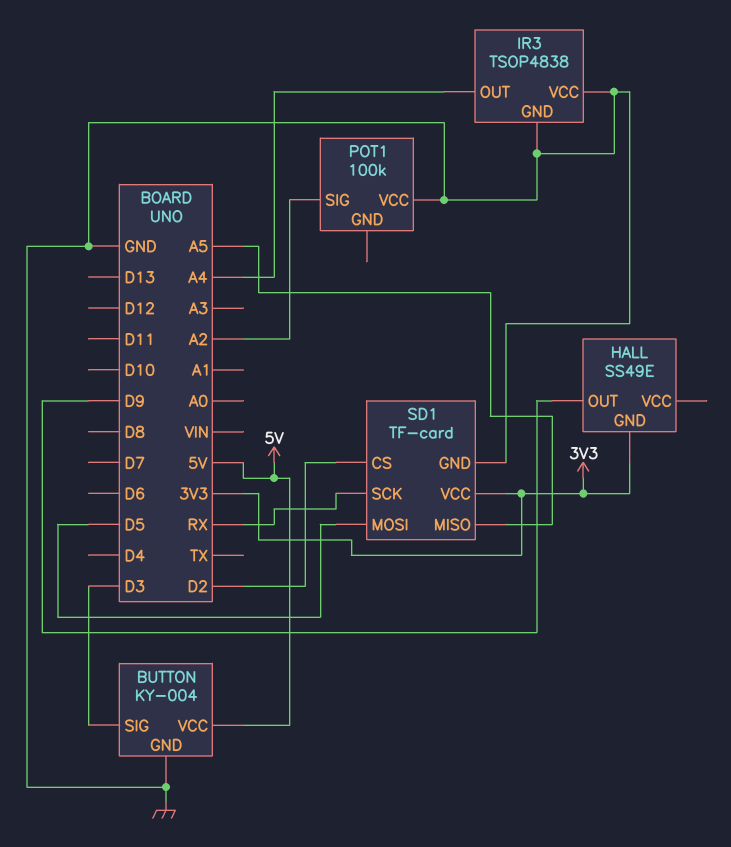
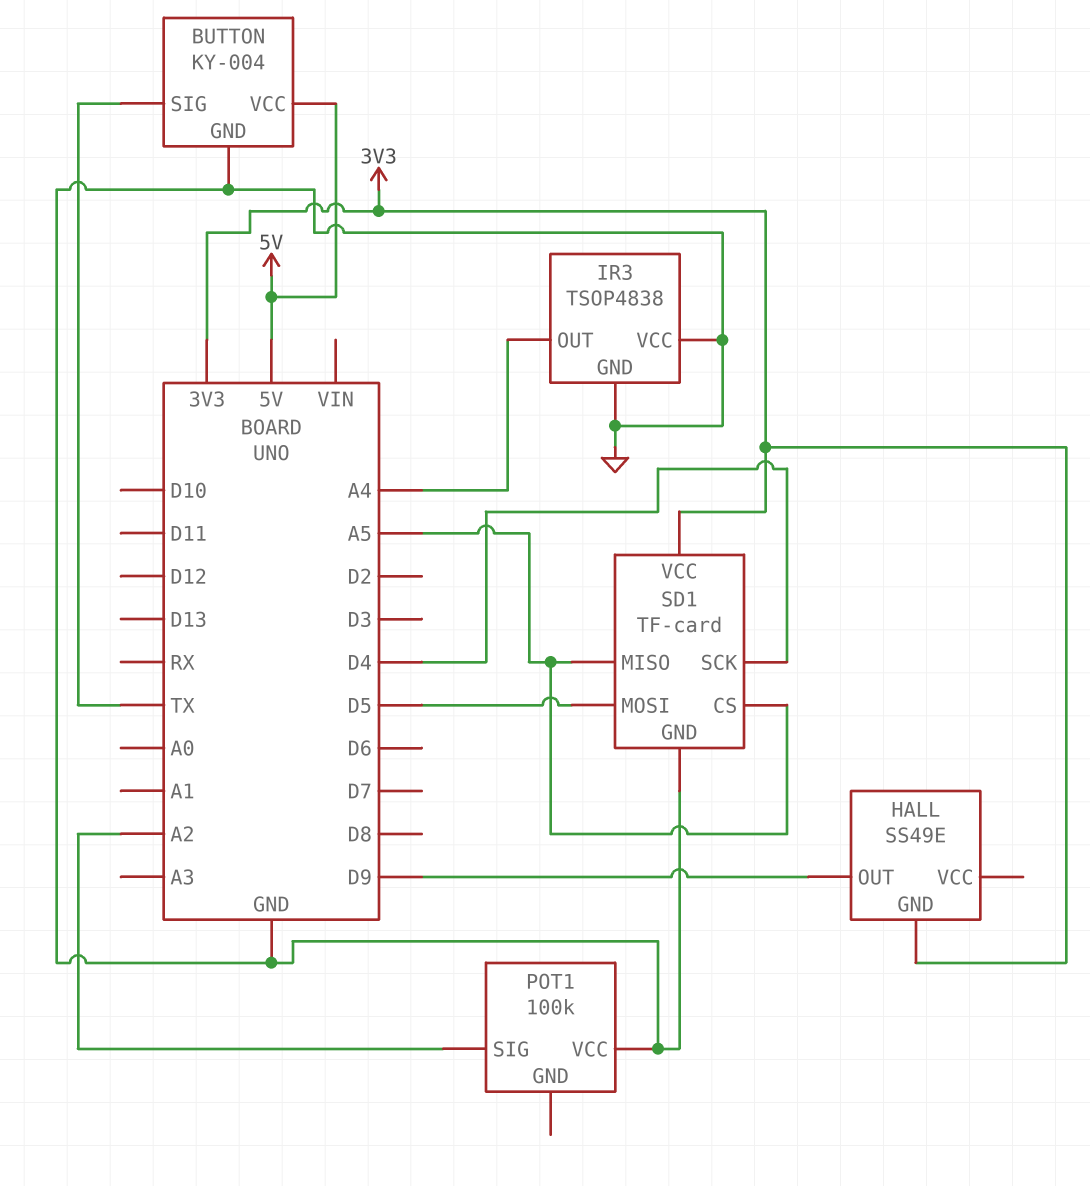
BUTTON pin SIG: D3 -> TX
SD1 pin CS: D2 -> A5
SD1 pin SCK: RX -> D4

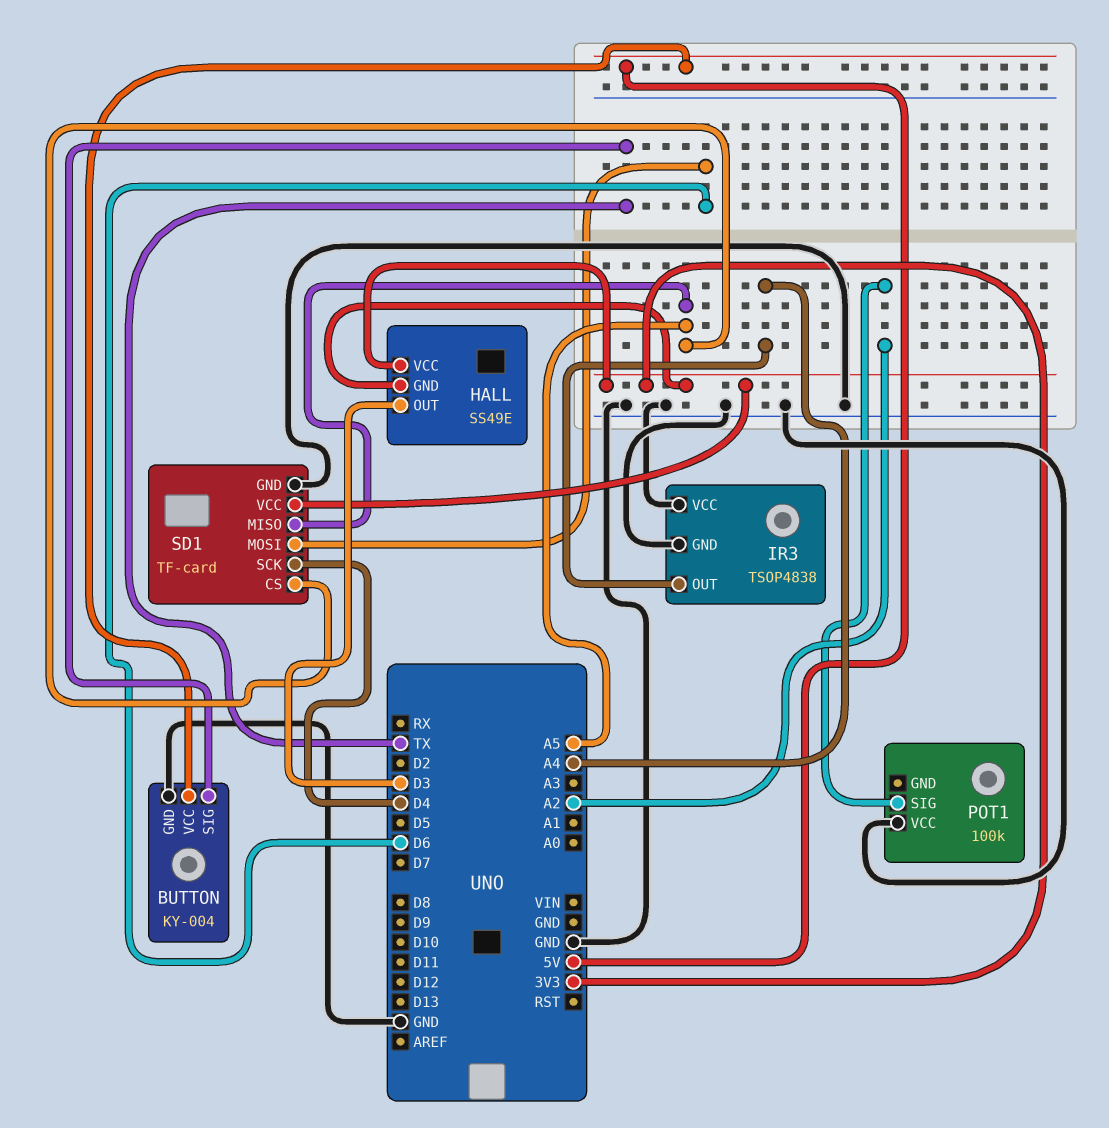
HALL pin OUT: D9 -> D3
HALL pin VCC: none -> 3V3
SD1 pin MOSI: D5 -> D6

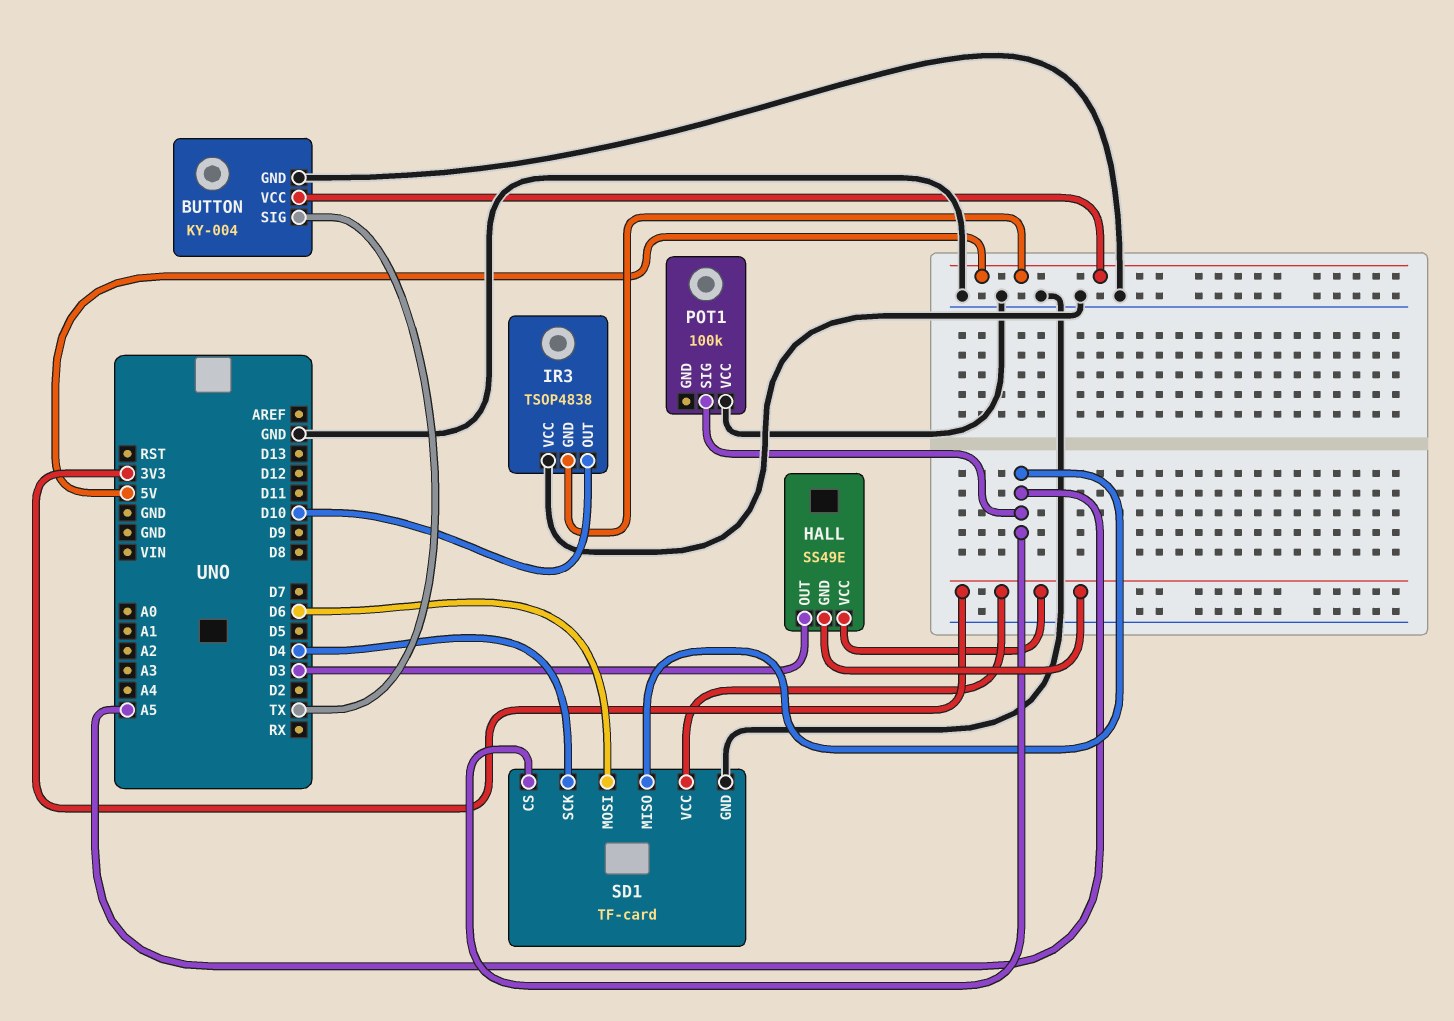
IR3 pin GND: GND -> 5V
IR3 pin OUT: A4 -> D10
POT1 pin SIG: A2 -> A5

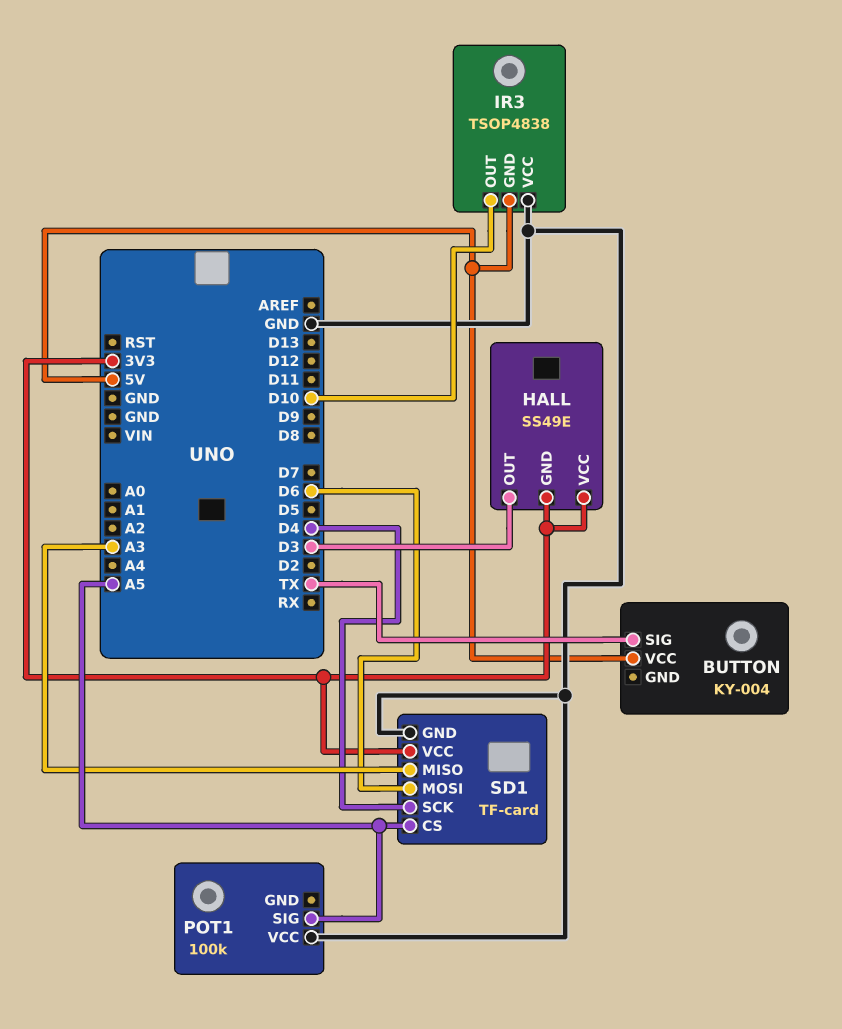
BUTTON pin GND: GND -> none
SD1 pin MISO: A5 -> A3

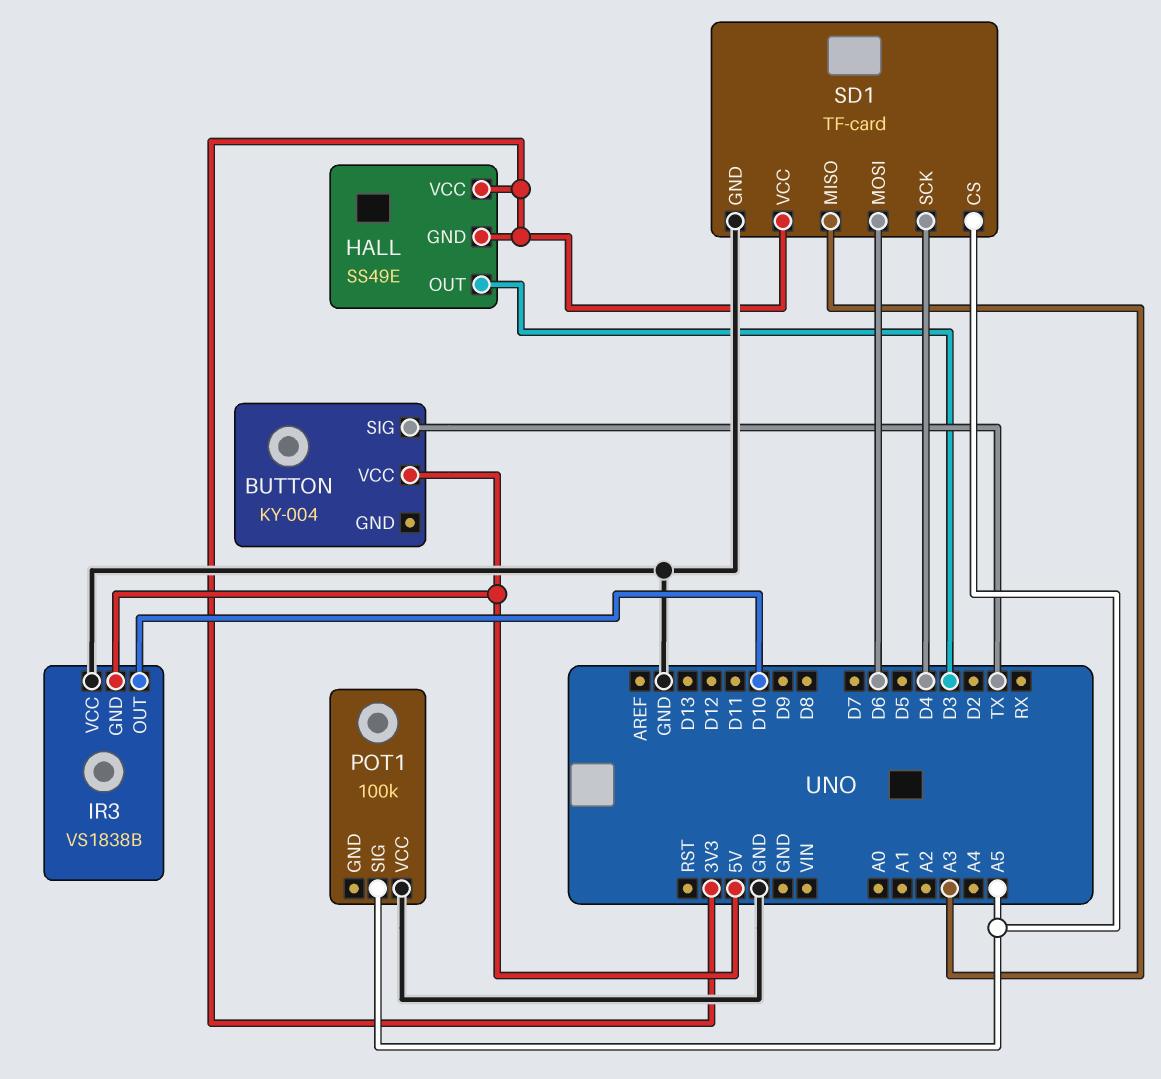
IR3: TSOP4838 -> VS1838B

